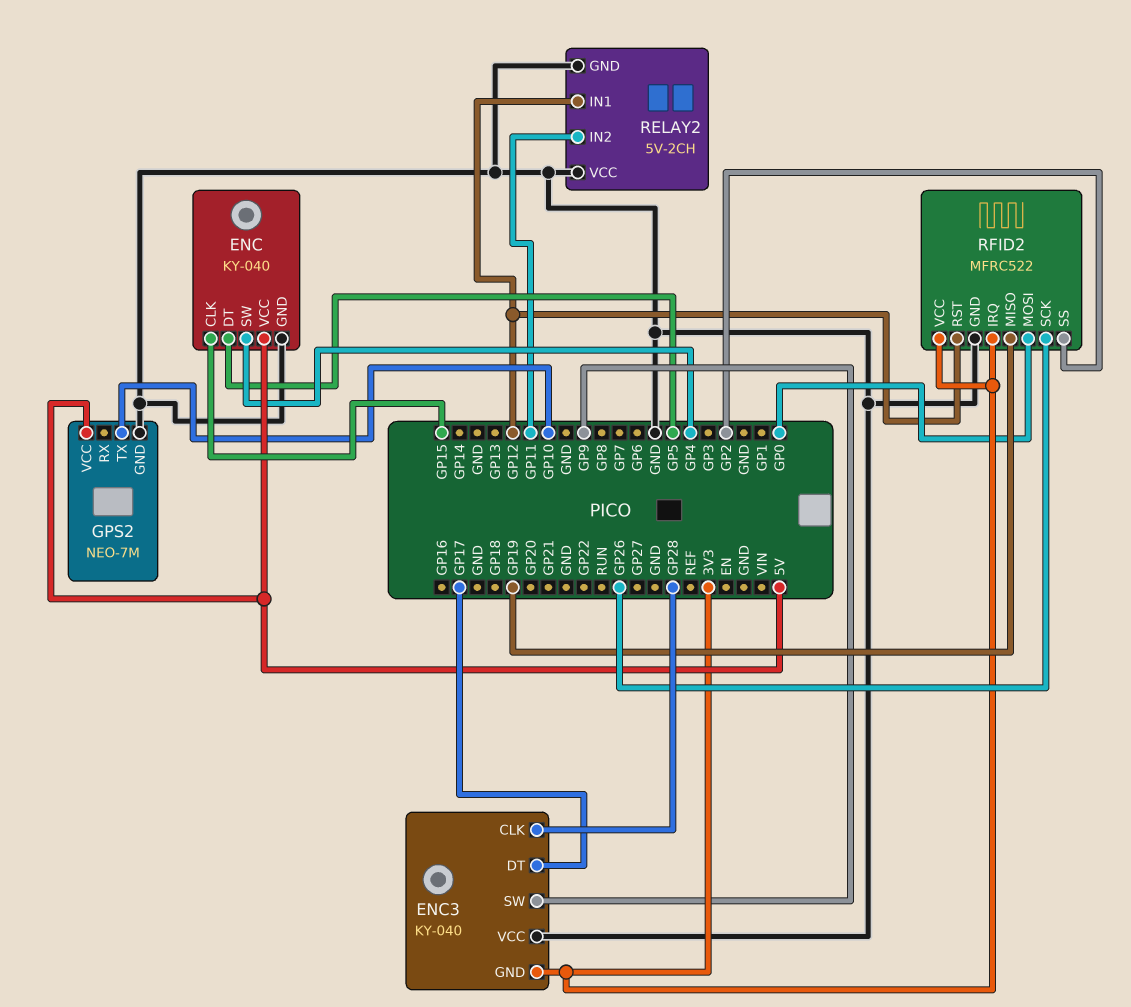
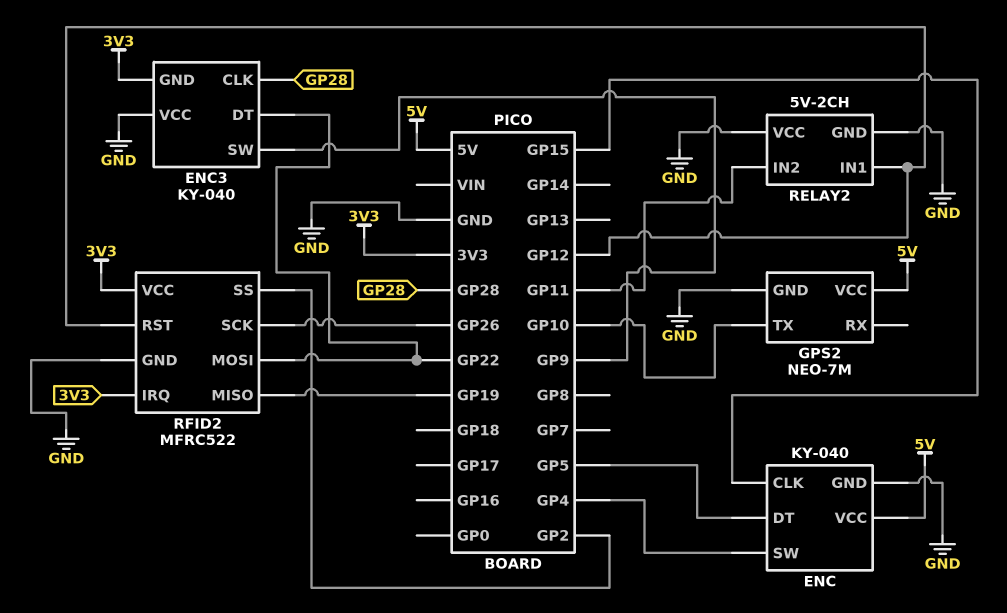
ENC3 pin DT: GP17 -> GP22
RFID2 pin MOSI: GP0 -> GP22

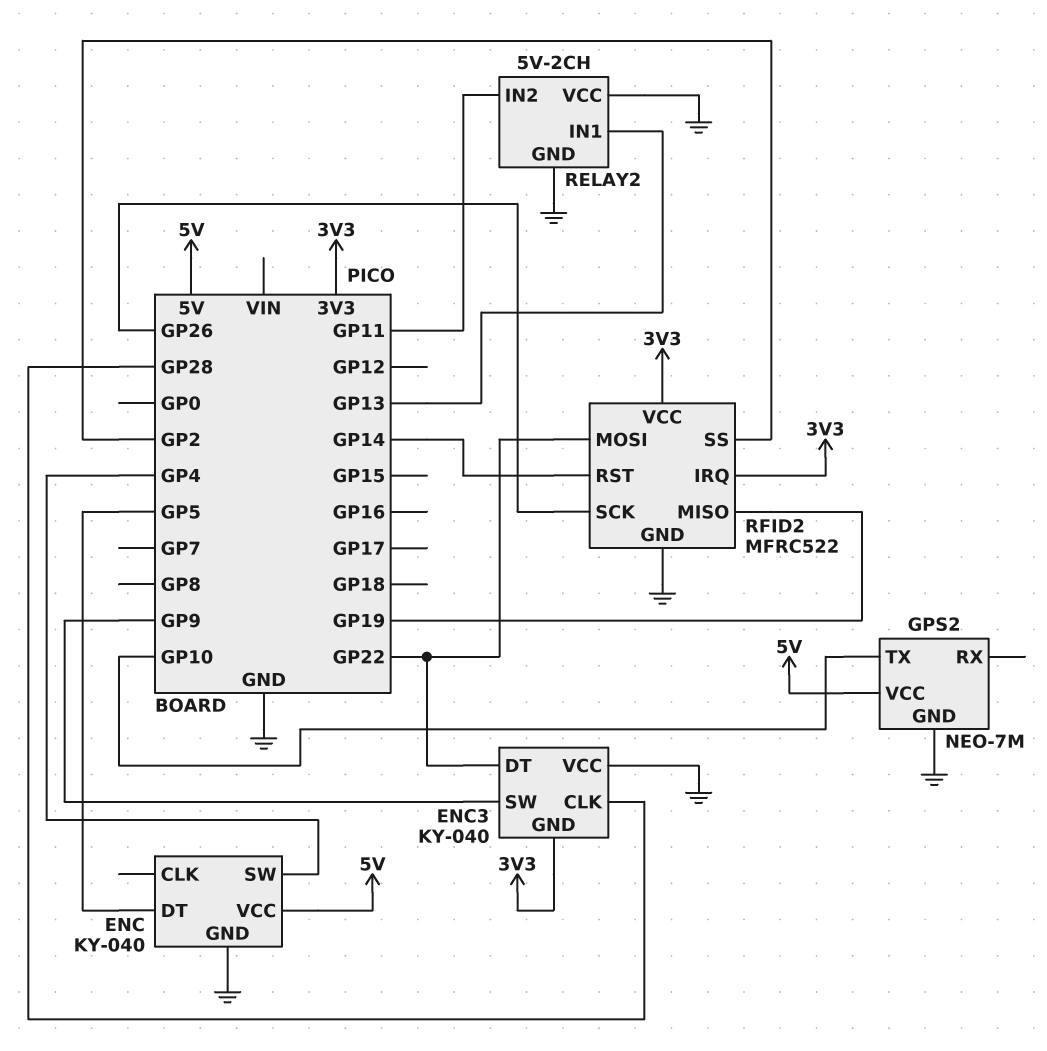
ENC pin CLK: GP15 -> none
RELAY2 pin IN1: GP12 -> GP13
RFID2 pin RST: GP12 -> GP14

